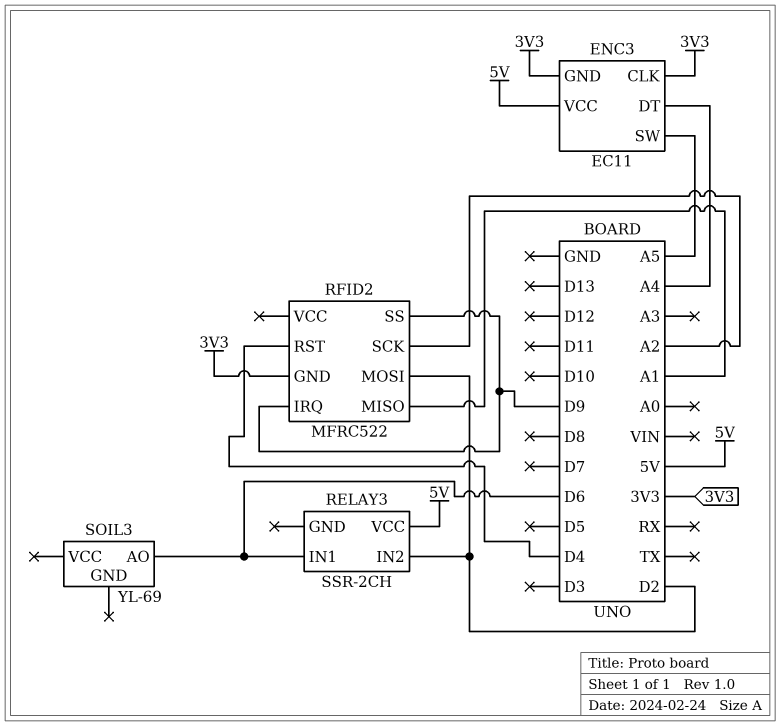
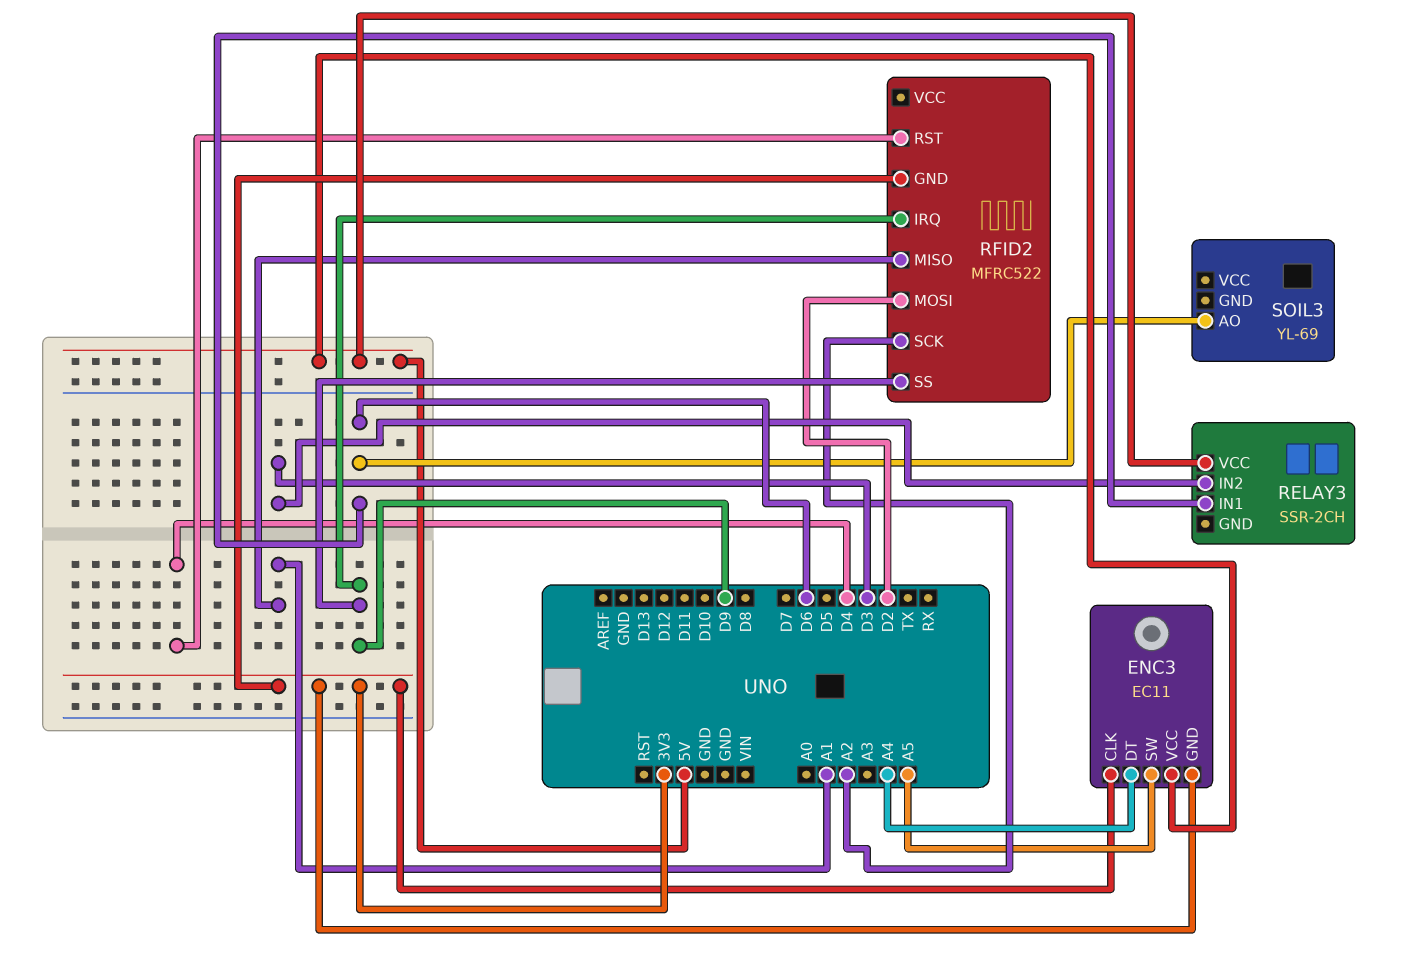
RELAY3 pin IN2: D2 -> D3

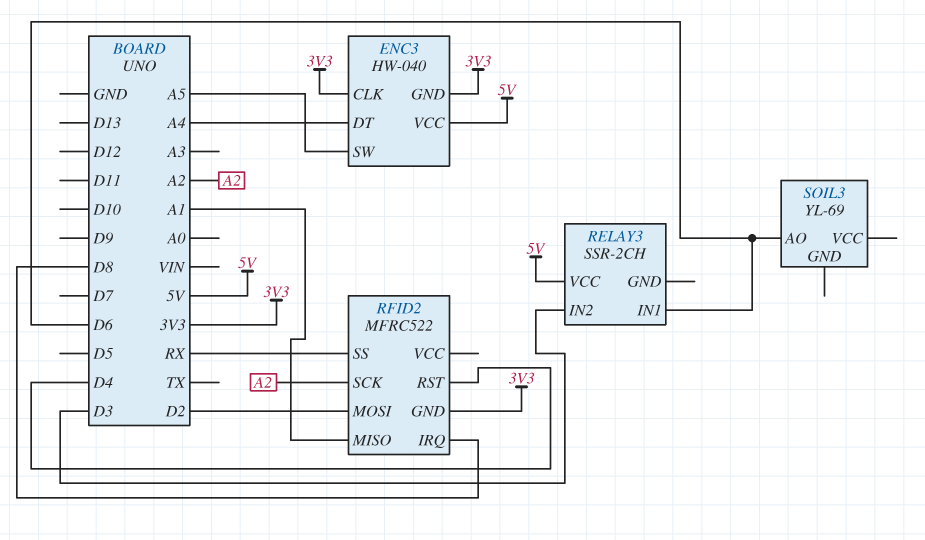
ENC3: EC11 -> HW-040
RFID2 pin IRQ: D9 -> D8
RFID2 pin SS: D9 -> RX

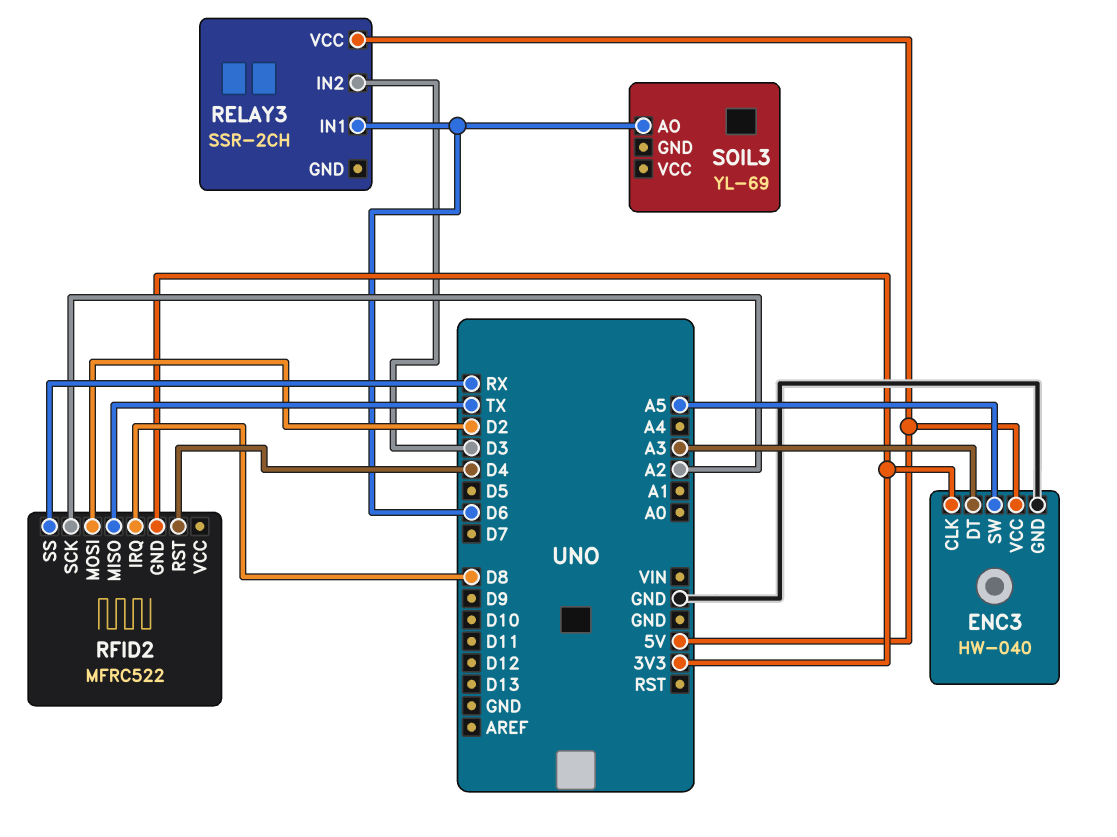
ENC3 pin DT: A4 -> A3
ENC3 pin GND: 3V3 -> GND
RFID2 pin MISO: A1 -> TX

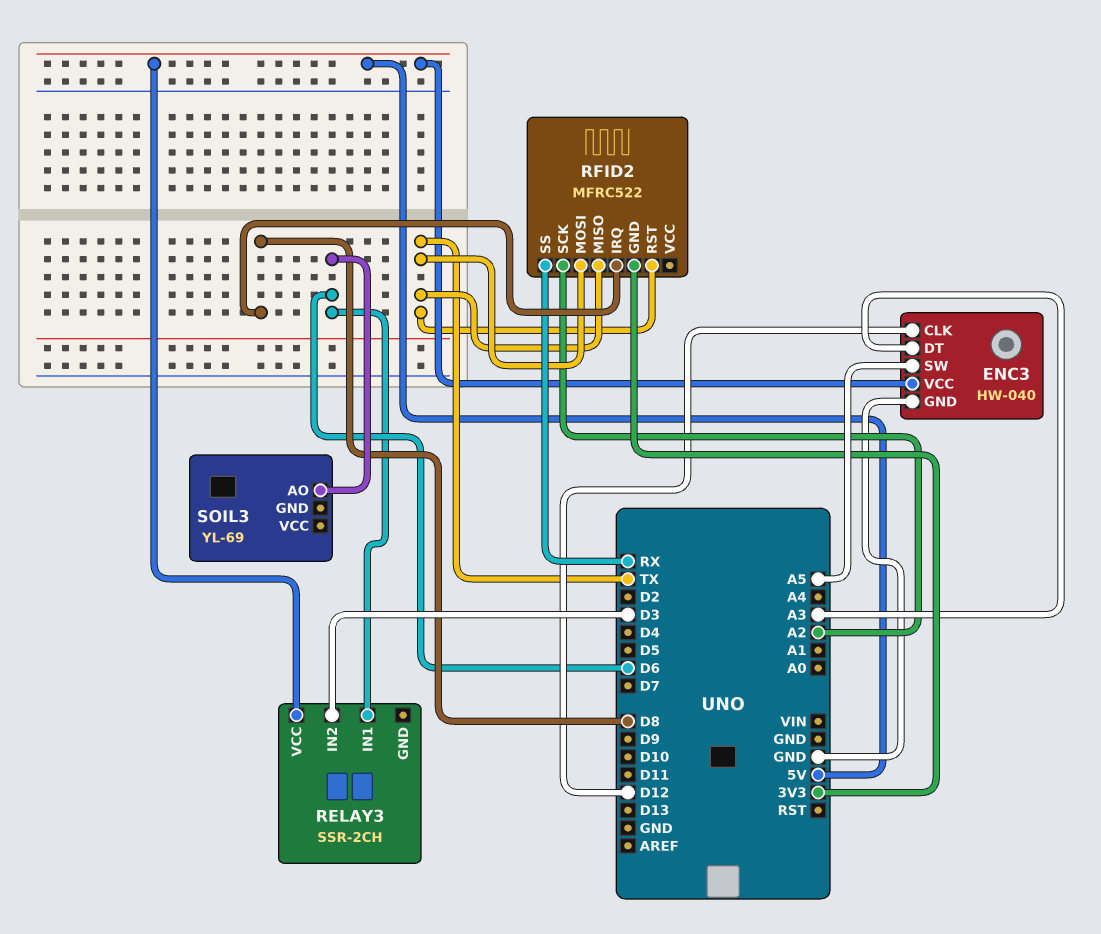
ENC3 pin CLK: 3V3 -> D12
RFID2 pin MOSI: D2 -> TX
RFID2 pin RST: D4 -> TX

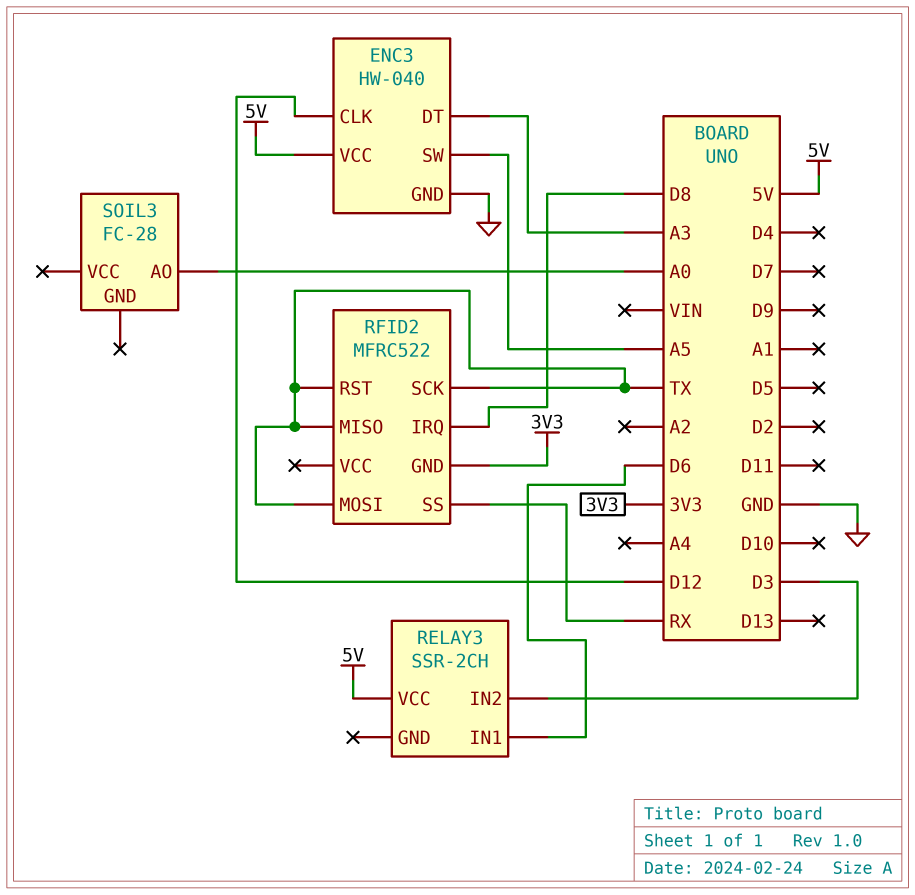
RFID2 pin SCK: A2 -> TX
SOIL3: YL-69 -> FC-28
SOIL3 pin AO: D6 -> A0

